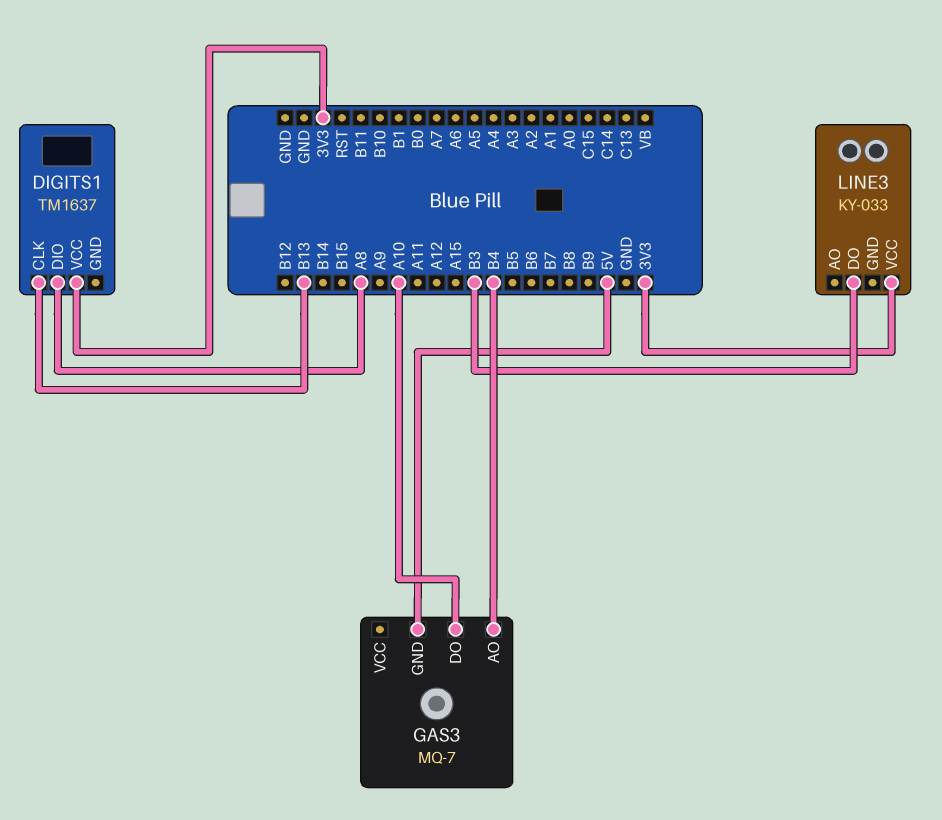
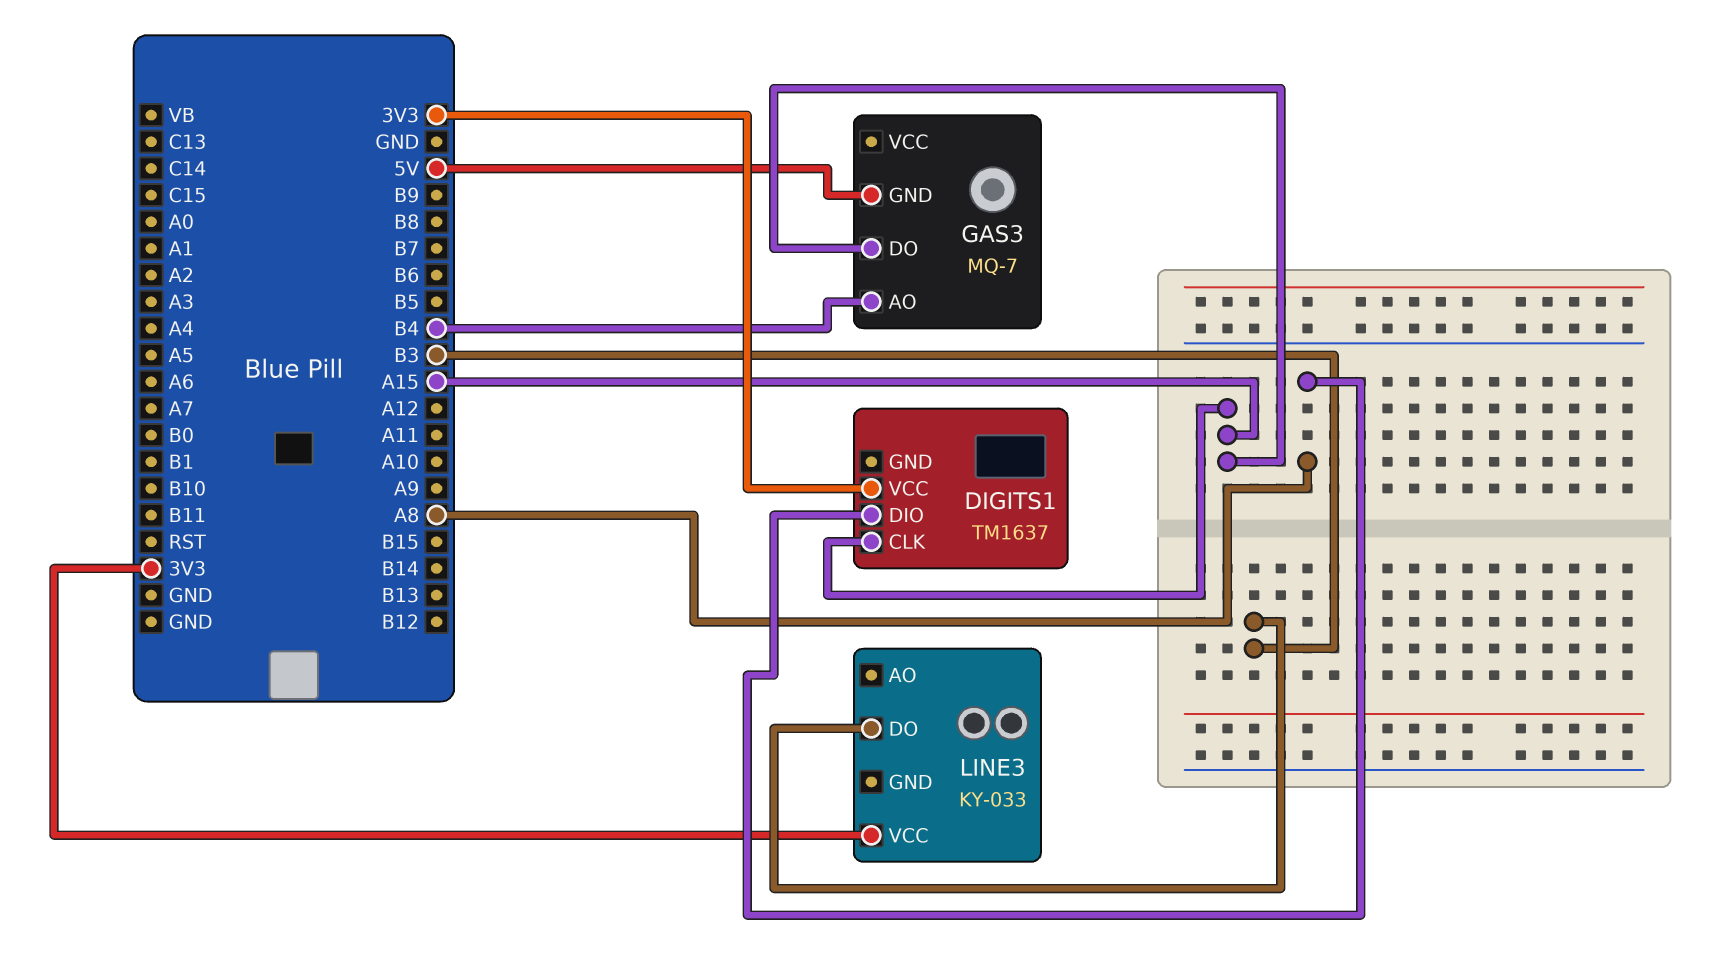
DIGITS1 pin CLK: B13 -> A15
GAS3 pin DO: A10 -> A15

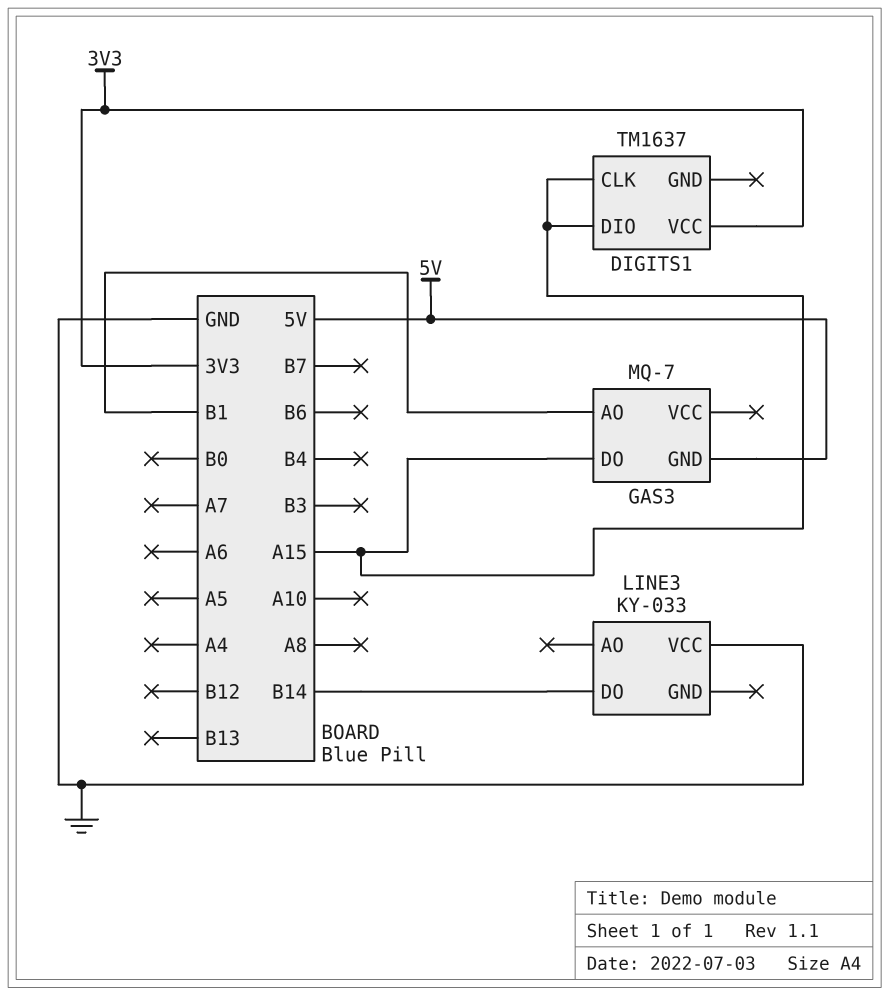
DIGITS1 pin DIO: A8 -> A15
GAS3 pin AO: B4 -> B1
LINE3 pin DO: B3 -> B14
LINE3 pin VCC: 3V3 -> GND

